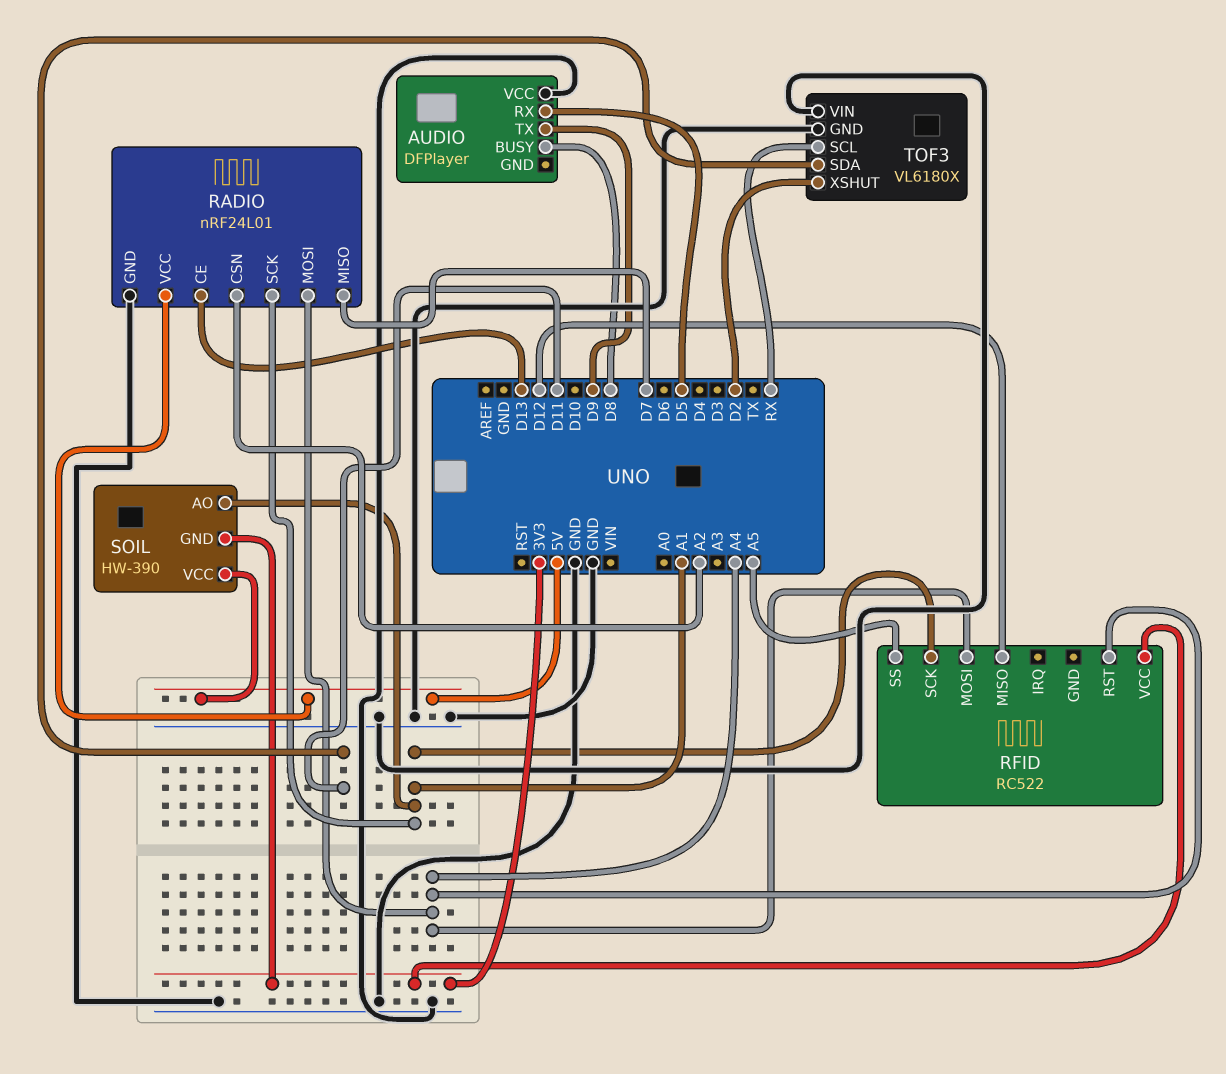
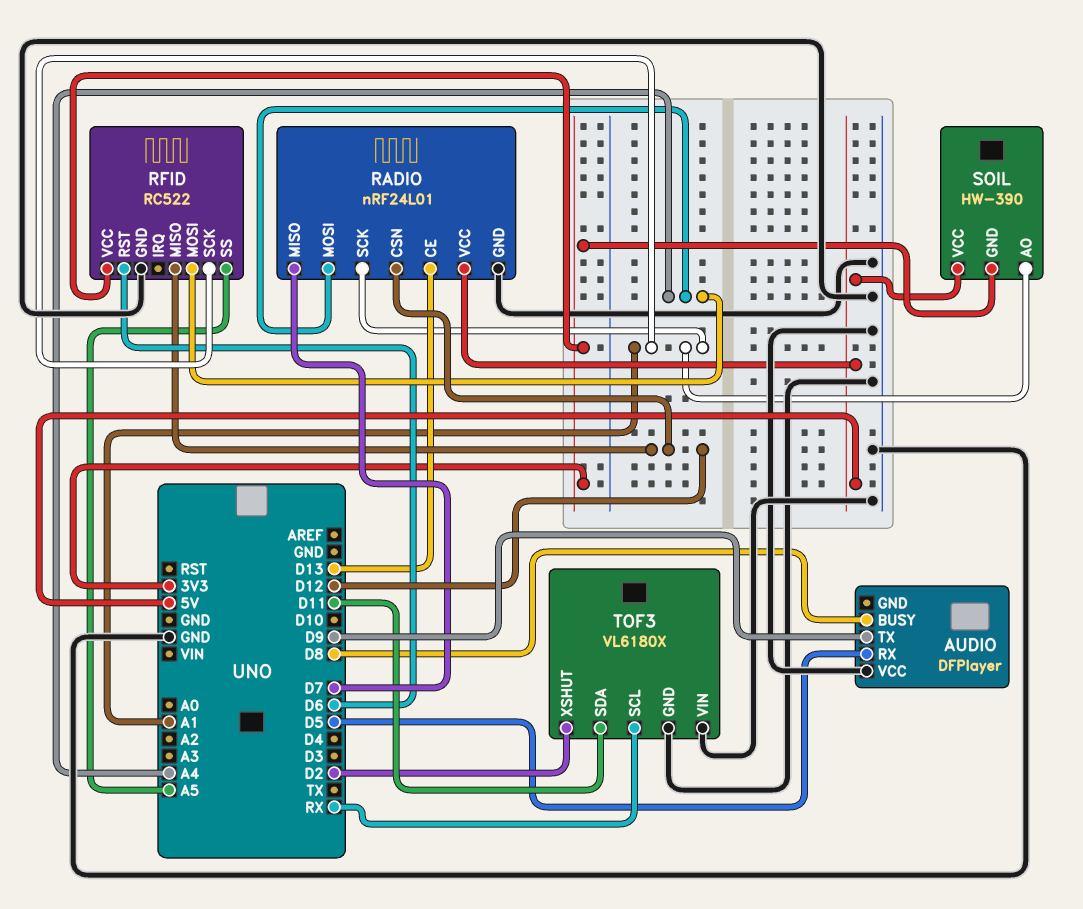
RADIO pin CSN: A2 -> D12
RFID pin GND: none -> GND
RFID pin RST: A4 -> D6

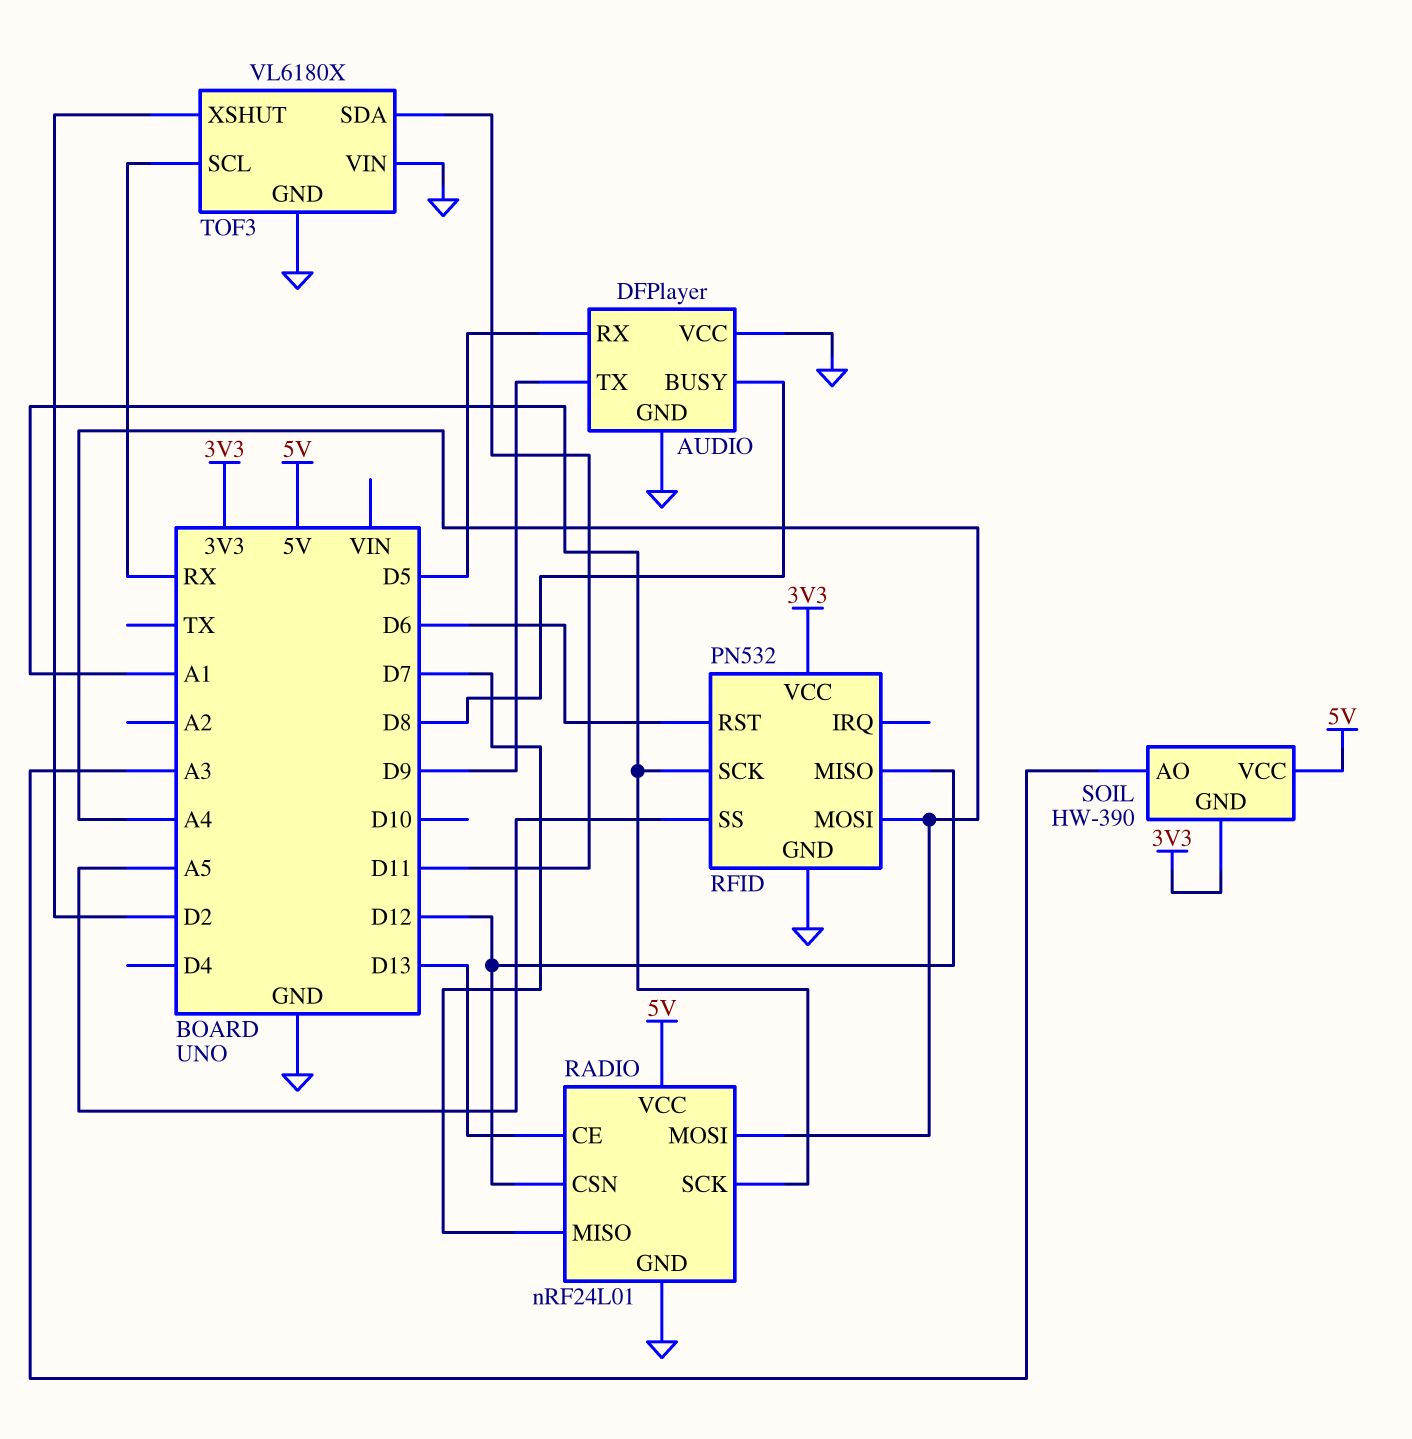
AUDIO pin GND: none -> GND
RFID: RC522 -> PN532
SOIL pin AO: A1 -> A3

